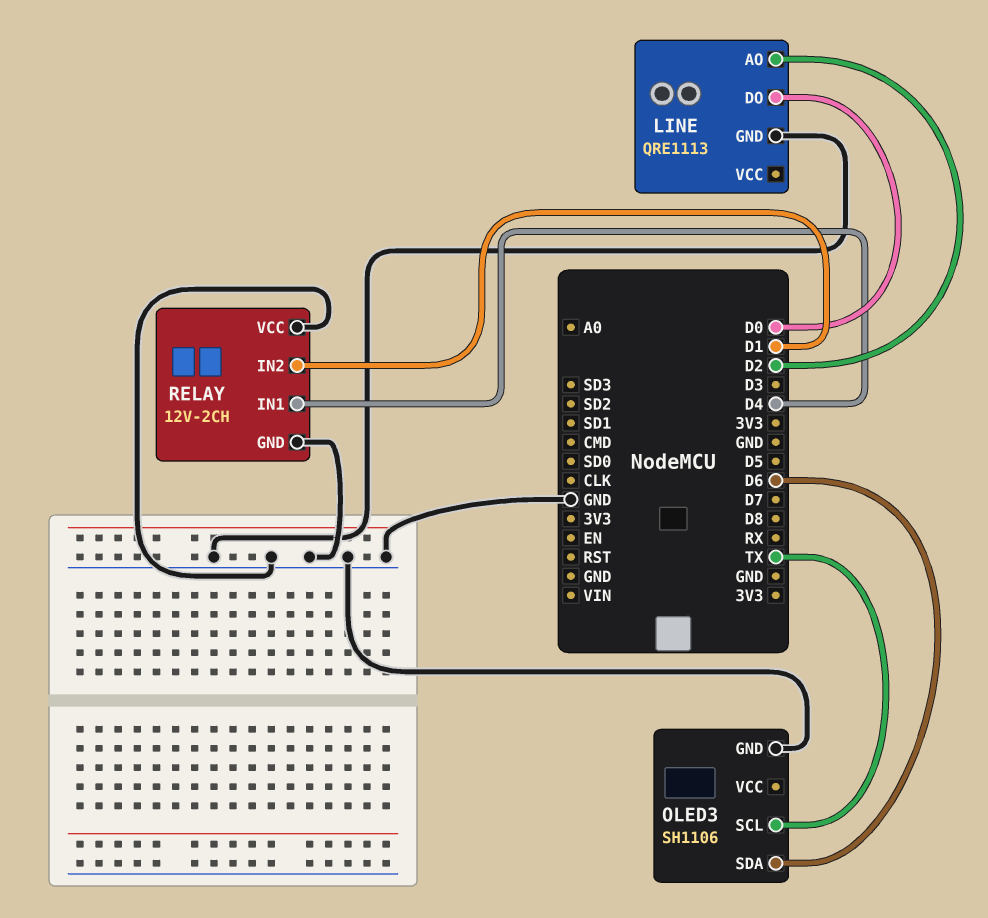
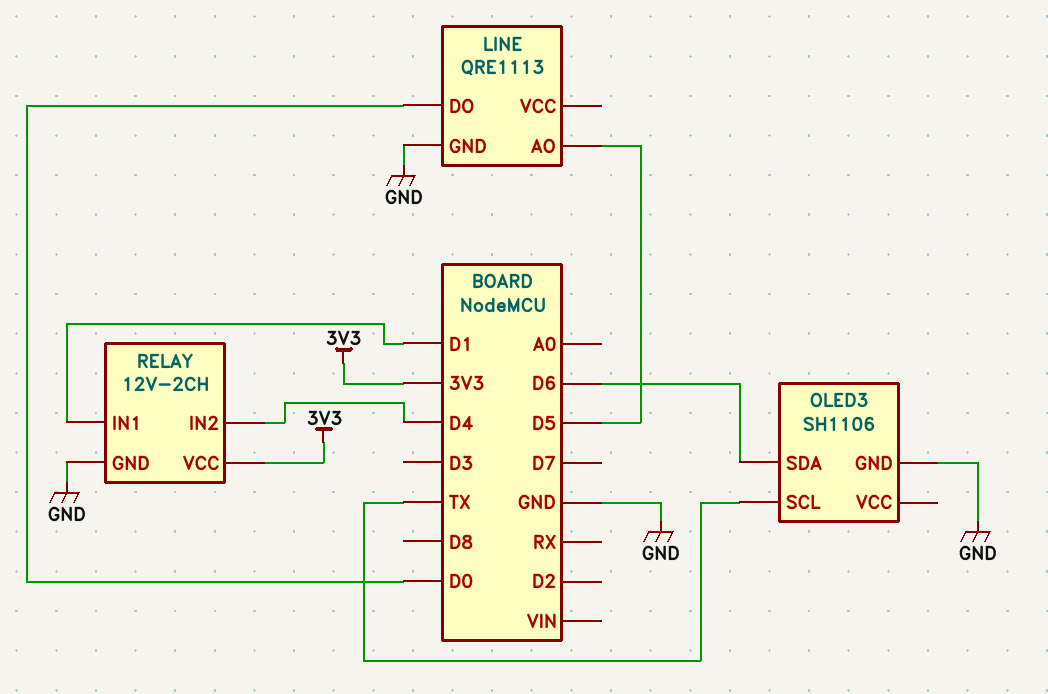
LINE pin AO: D2 -> D5
RELAY pin IN1: D4 -> D1
RELAY pin IN2: D1 -> D4
RELAY pin VCC: GND -> 3V3

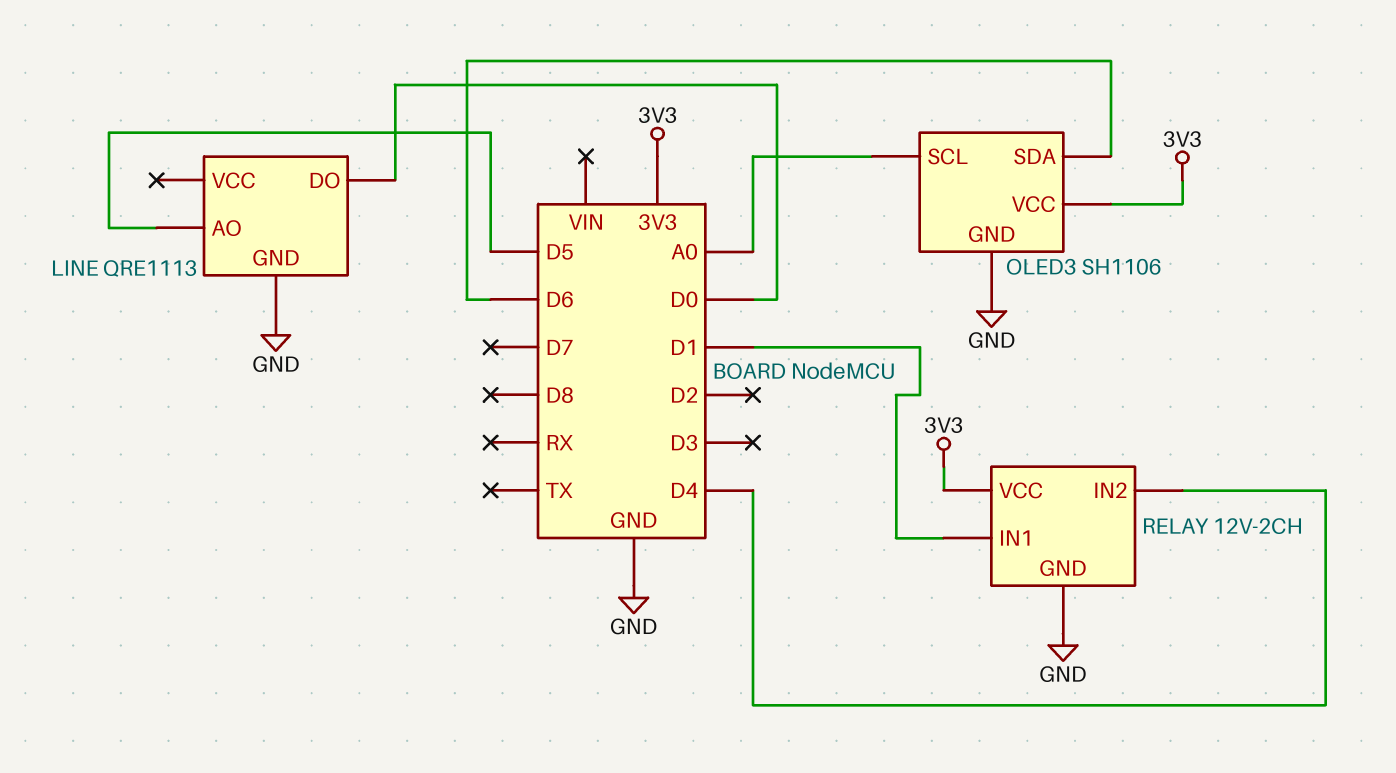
OLED3 pin SCL: TX -> A0
OLED3 pin VCC: none -> 3V3

